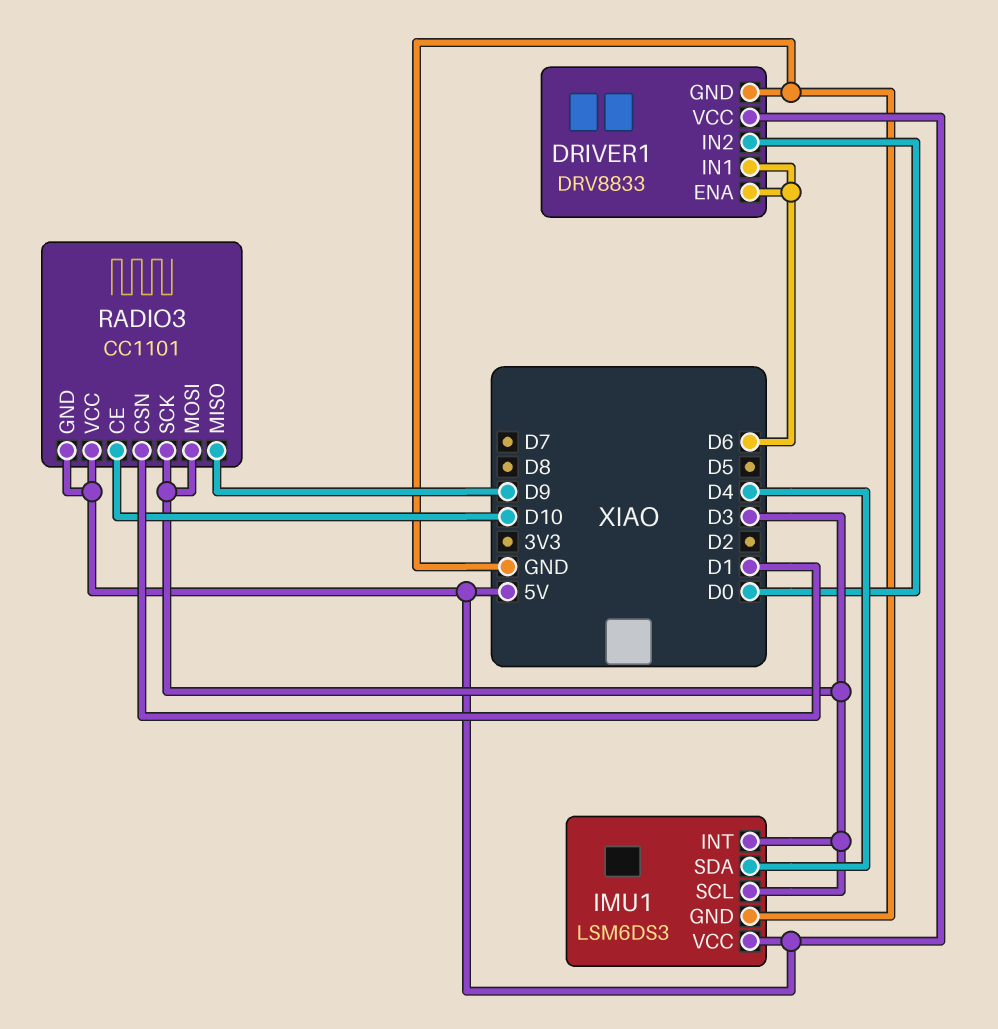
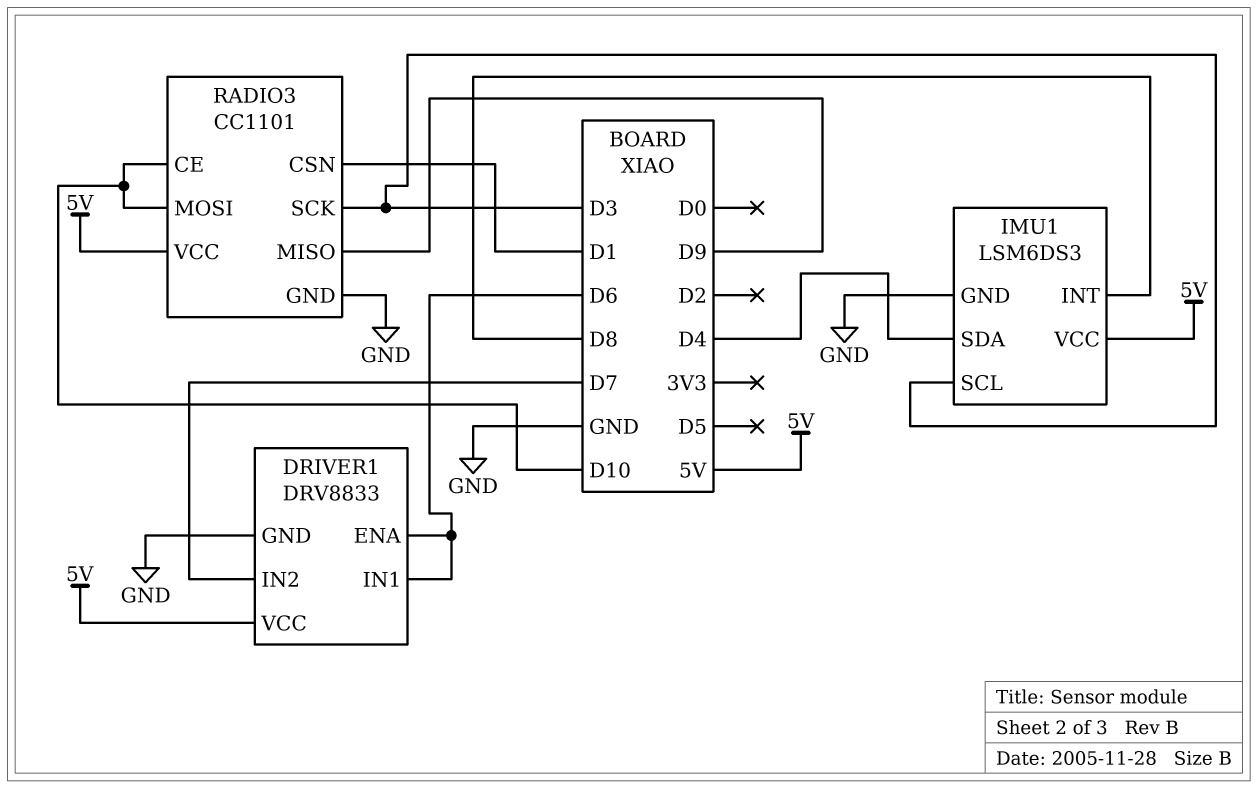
DRIVER1 pin IN2: D0 -> D7
IMU1 pin INT: D3 -> D8
RADIO3 pin GND: 5V -> GND
RADIO3 pin MOSI: D3 -> D10

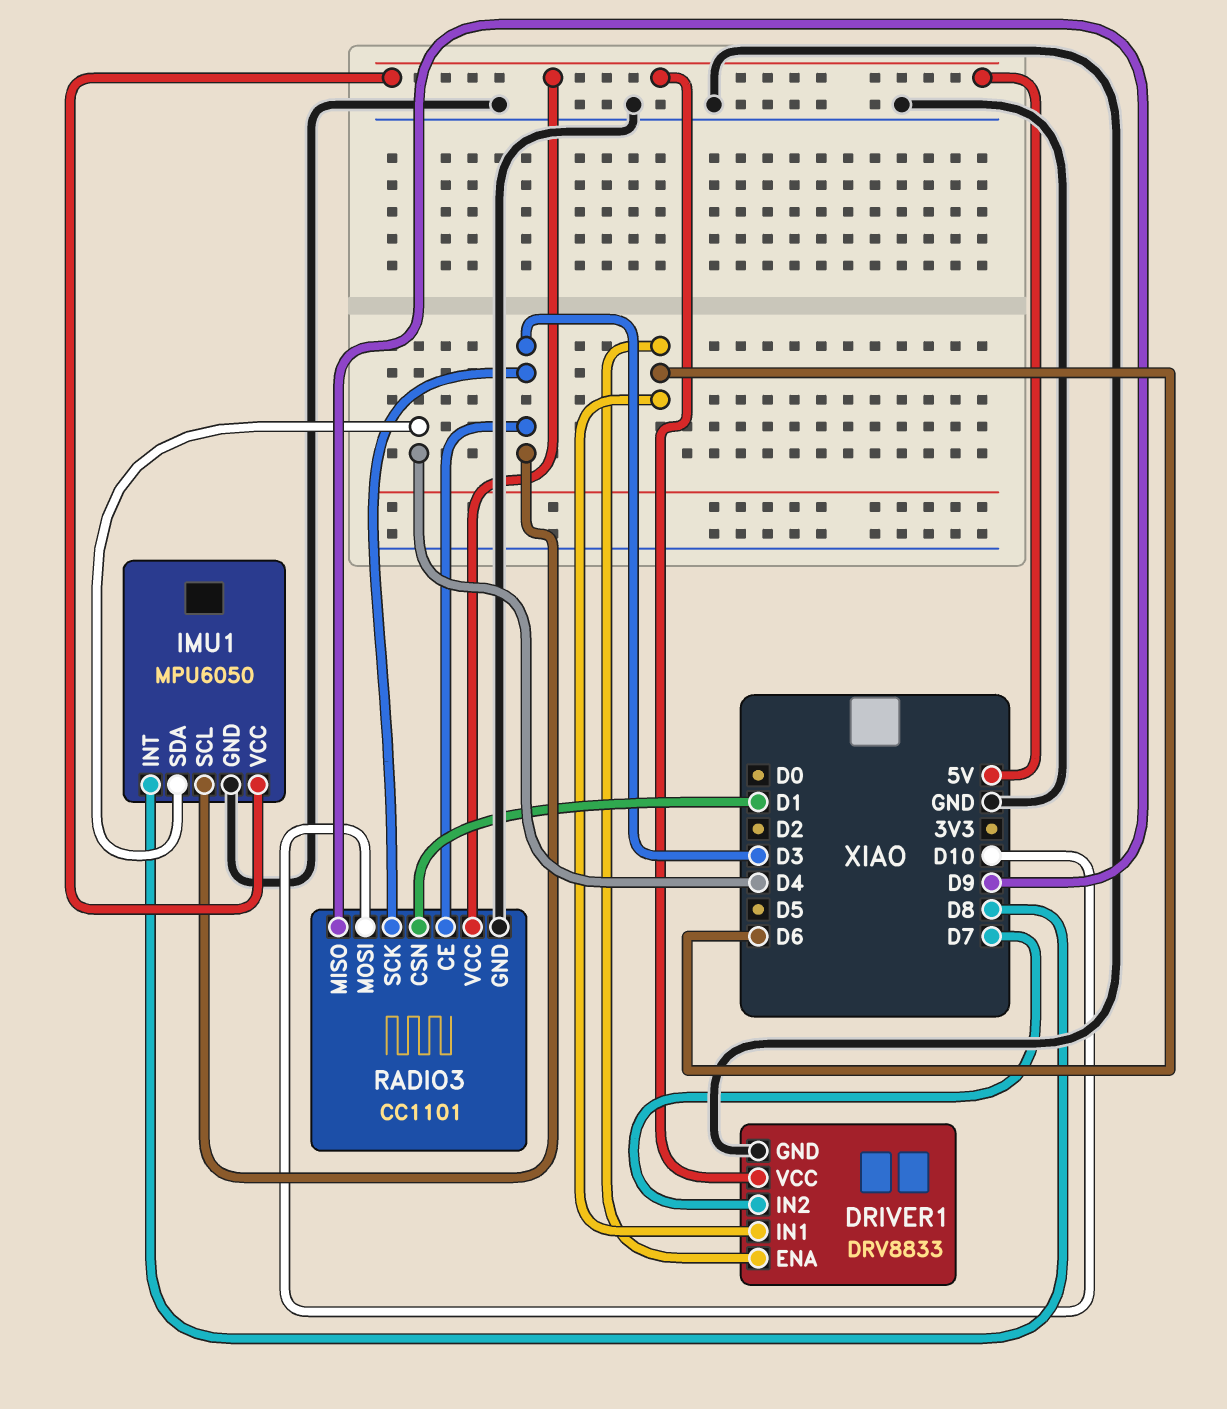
IMU1: LSM6DS3 -> MPU6050
RADIO3 pin CE: D10 -> D3

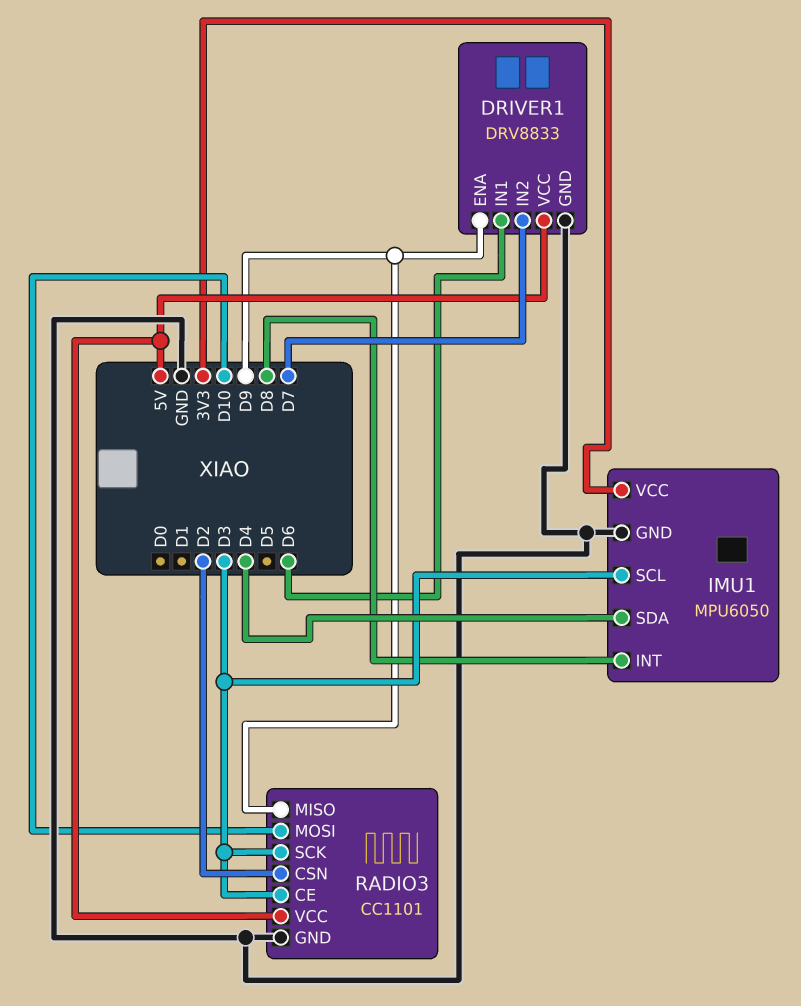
DRIVER1 pin ENA: D6 -> D9
IMU1 pin VCC: 5V -> 3V3
RADIO3 pin CSN: D1 -> D2

